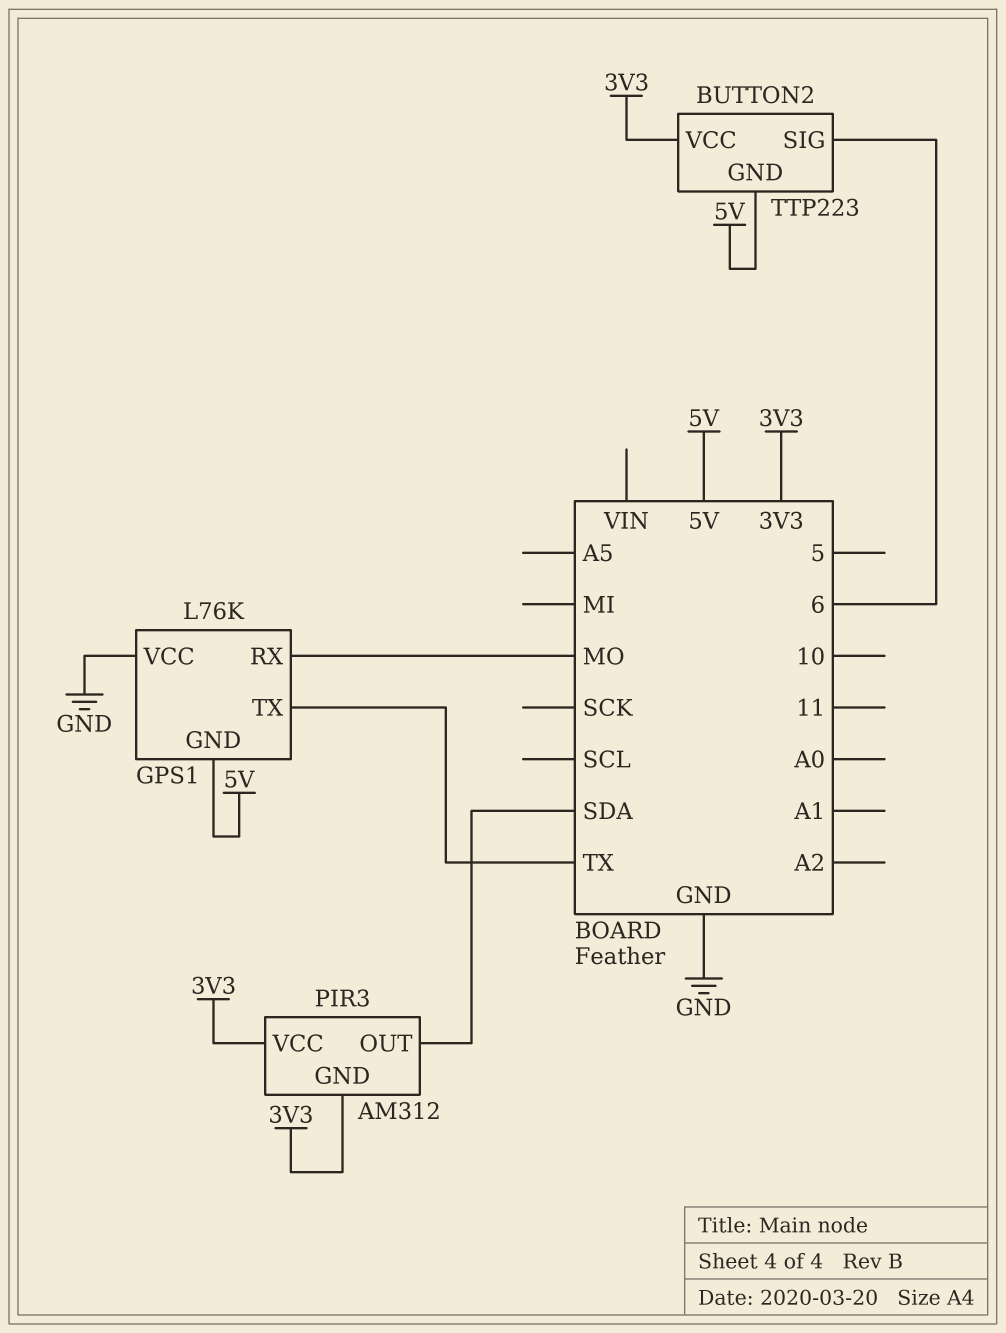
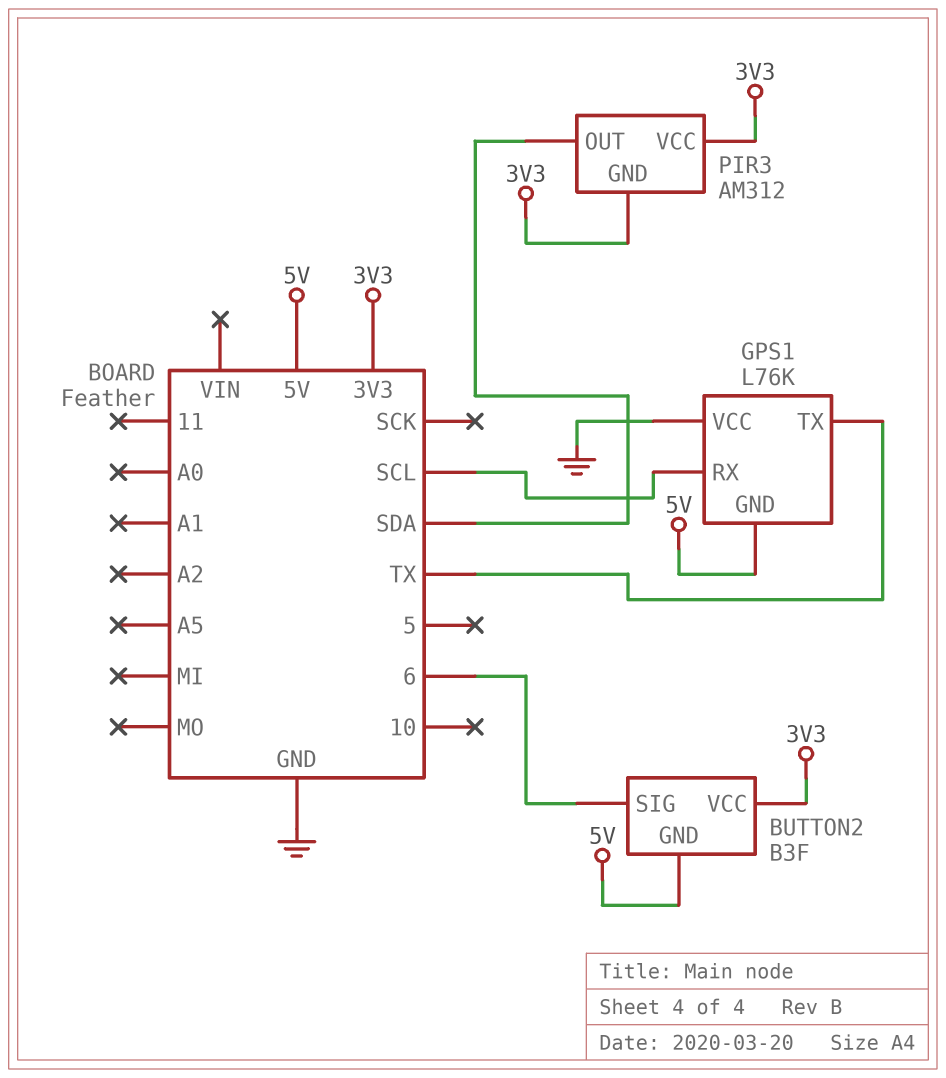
BUTTON2: TTP223 -> B3F
GPS1 pin RX: MO -> SCL

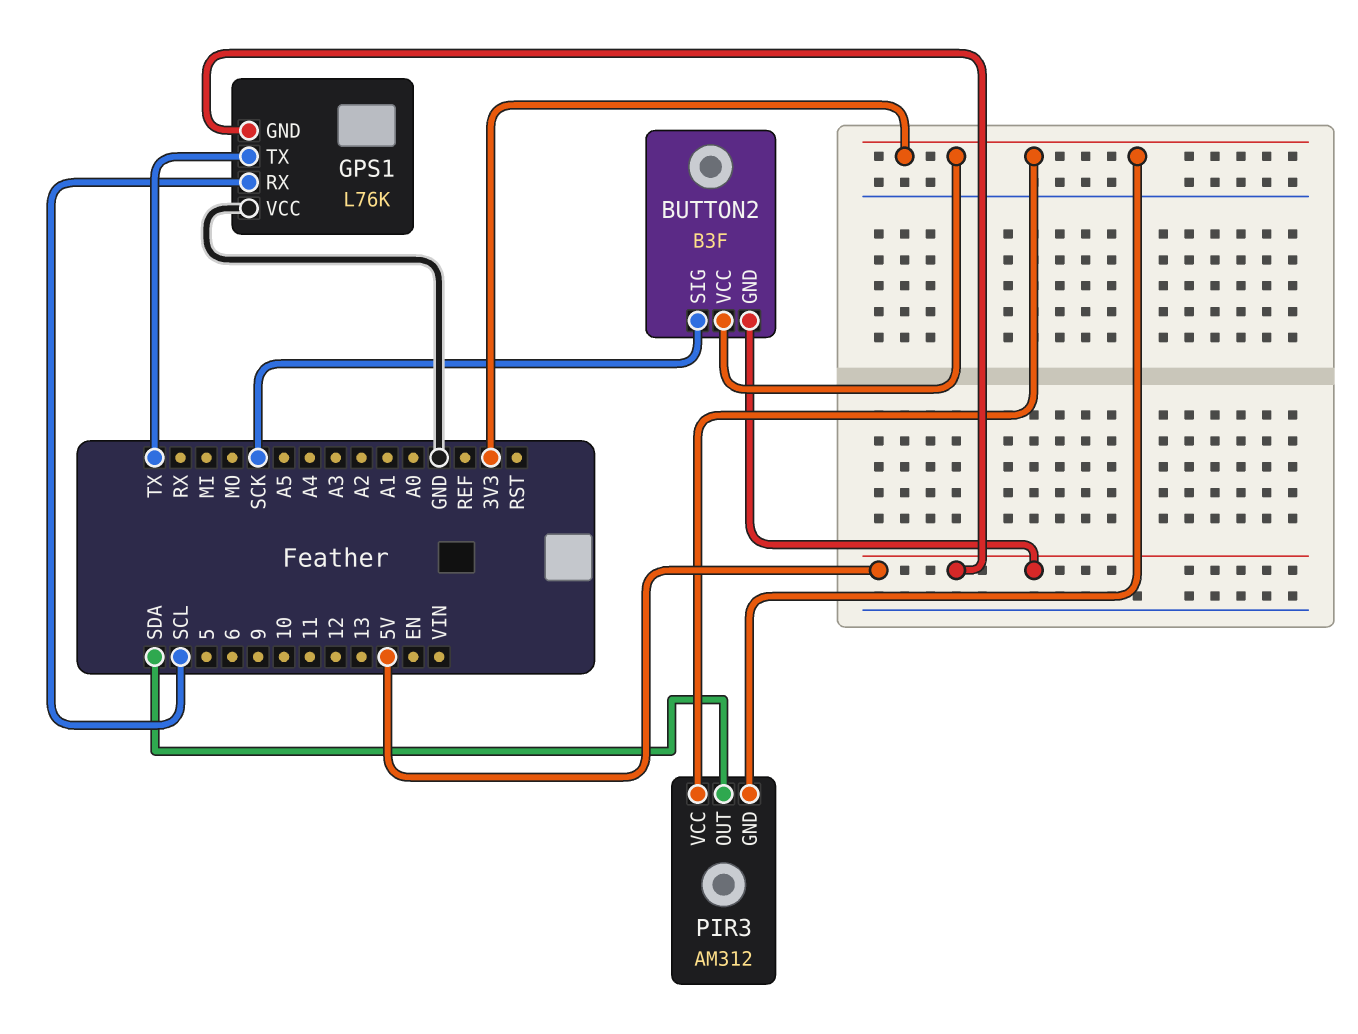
BUTTON2 pin SIG: 6 -> SCK

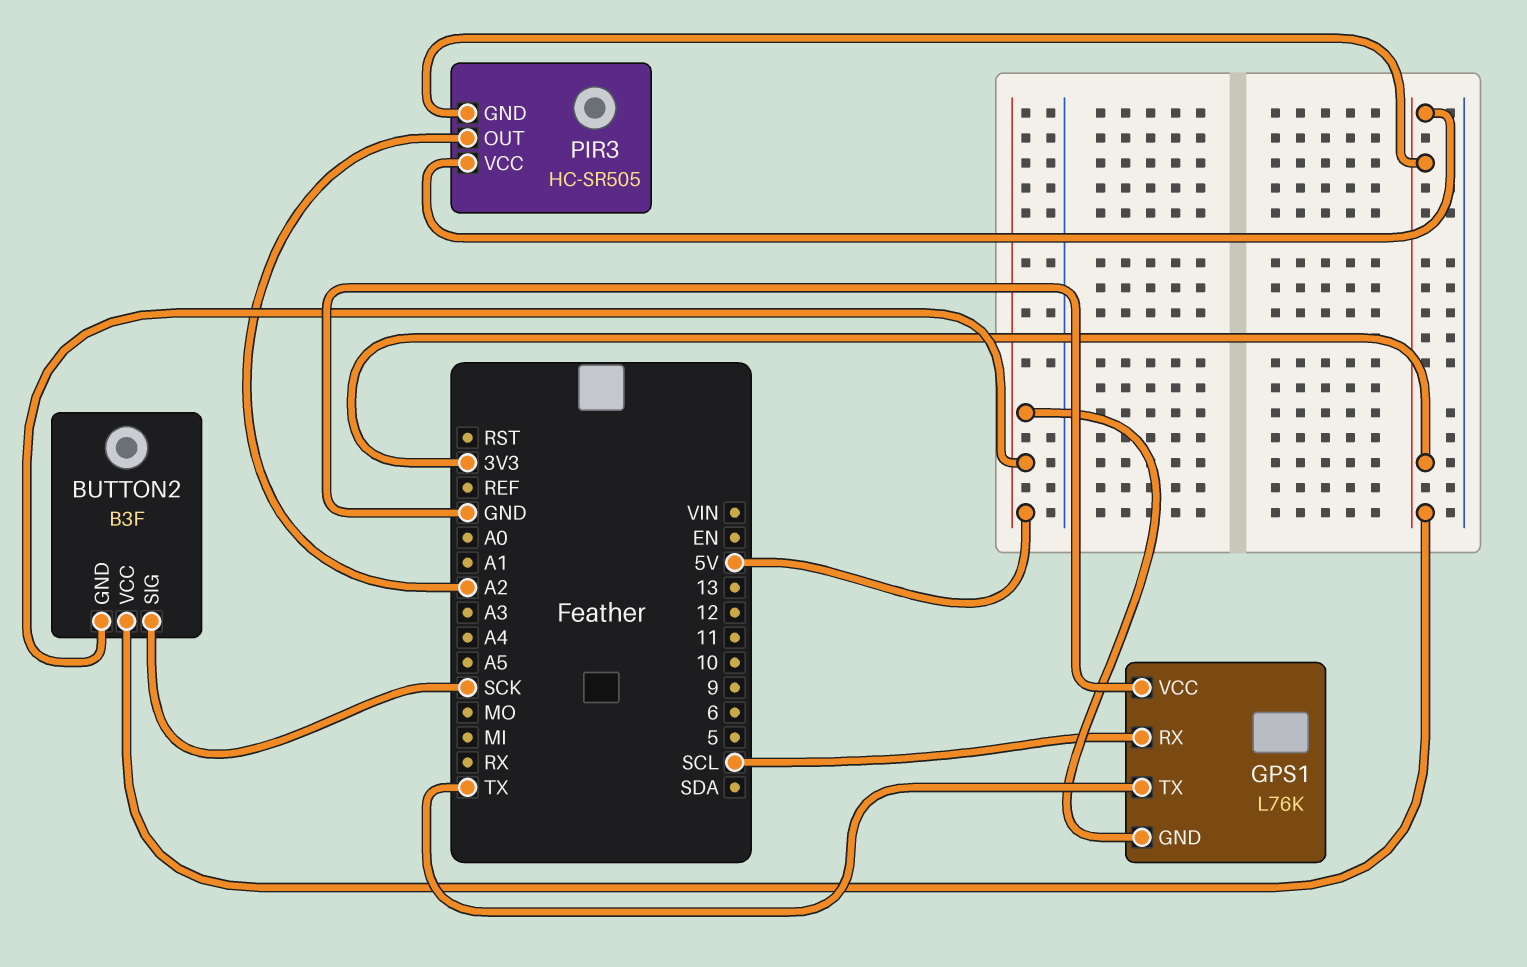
PIR3: AM312 -> HC-SR505
PIR3 pin OUT: SDA -> A2

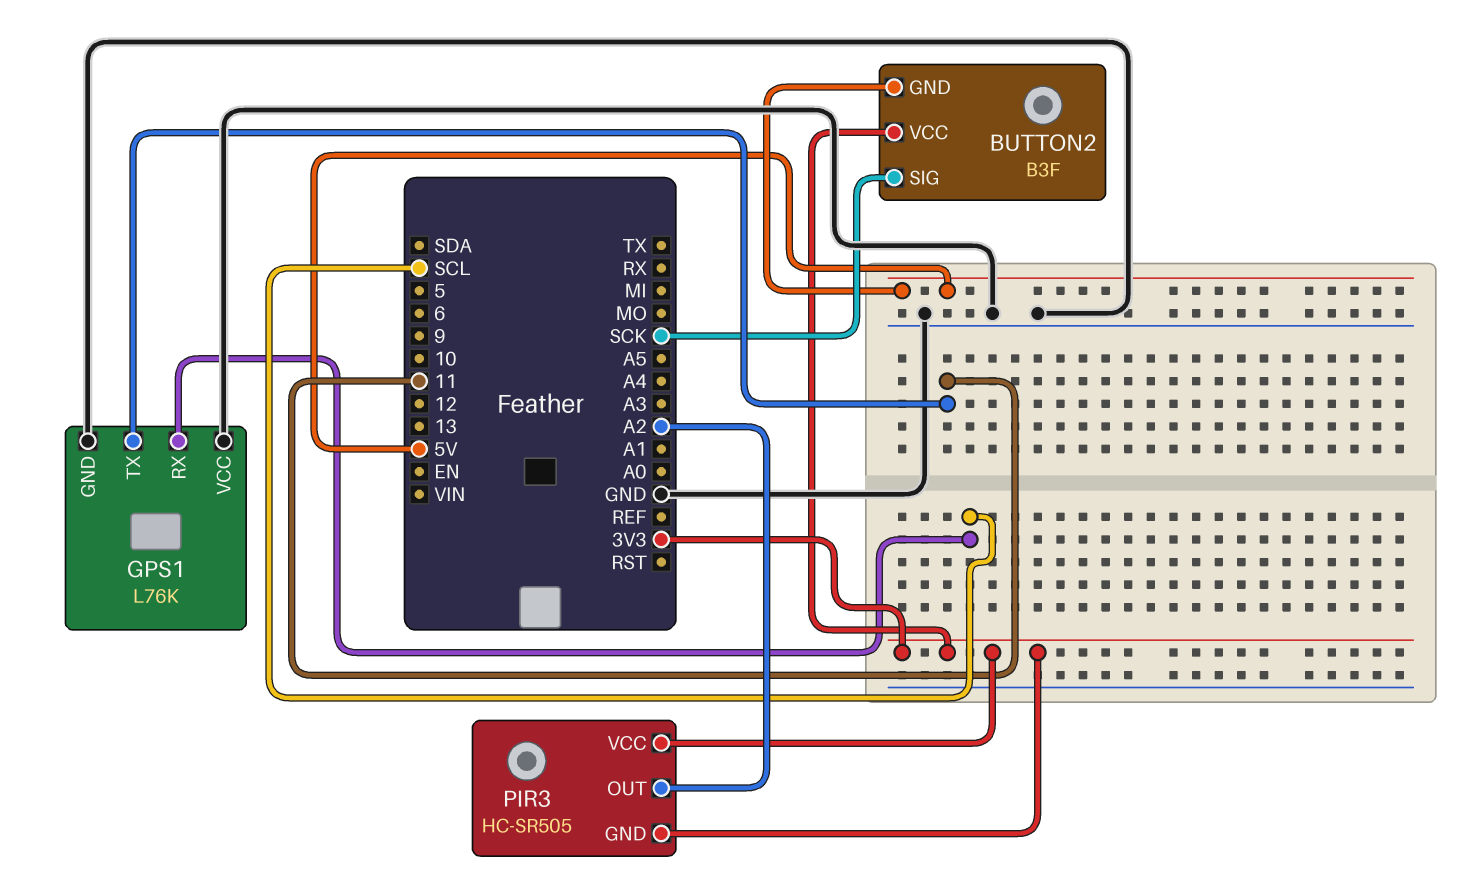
GPS1 pin GND: 5V -> GND
GPS1 pin TX: TX -> 11

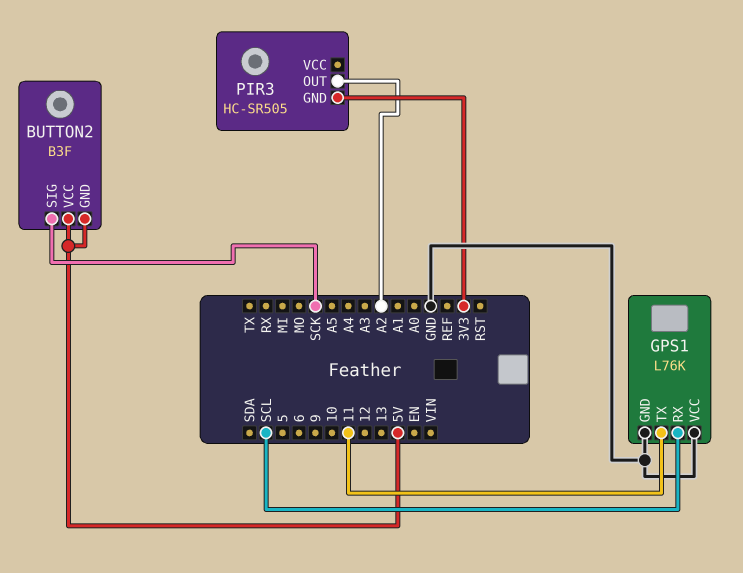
BUTTON2 pin VCC: 3V3 -> 5V
PIR3 pin VCC: 3V3 -> none

